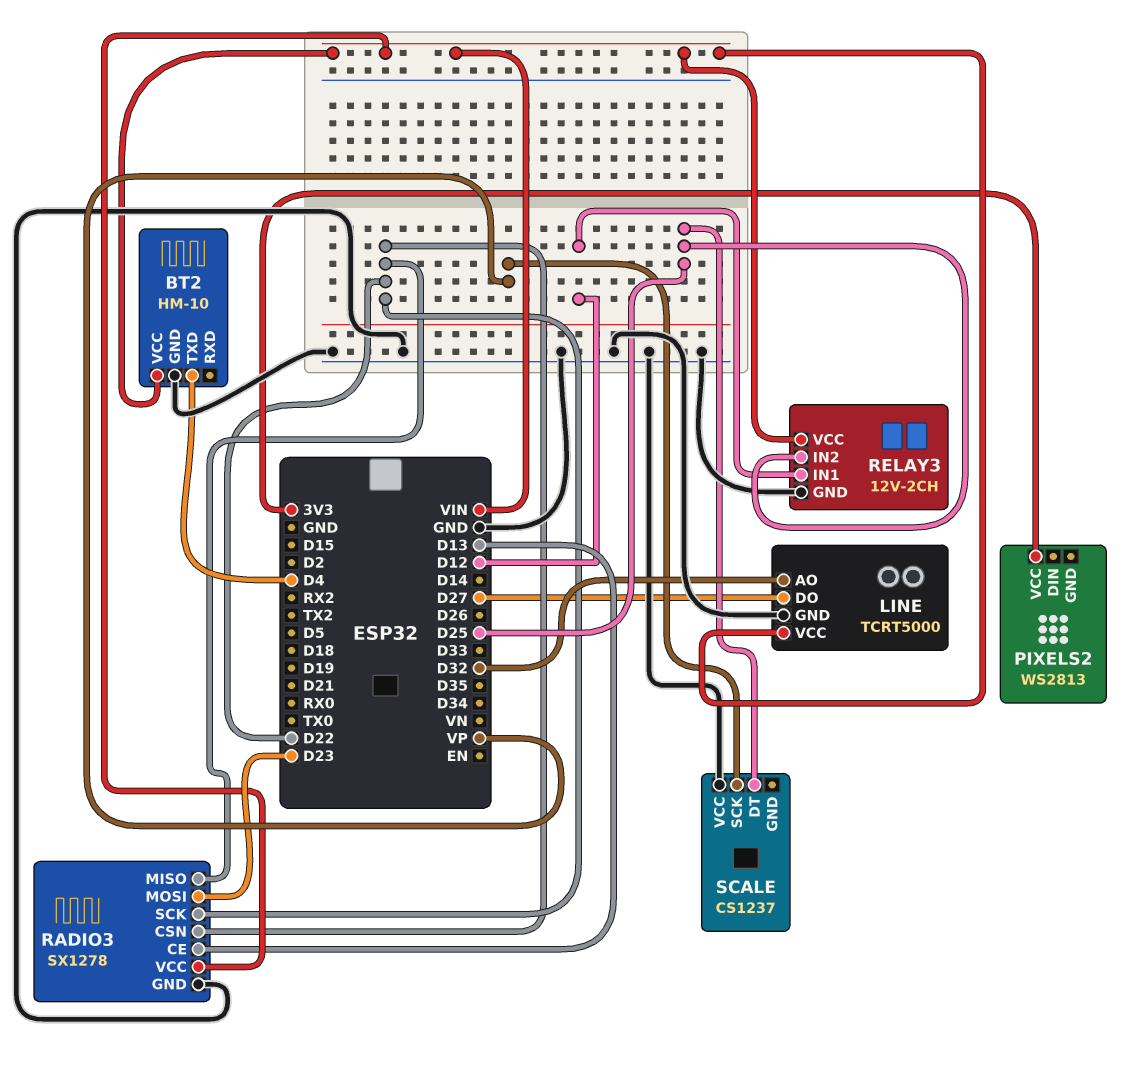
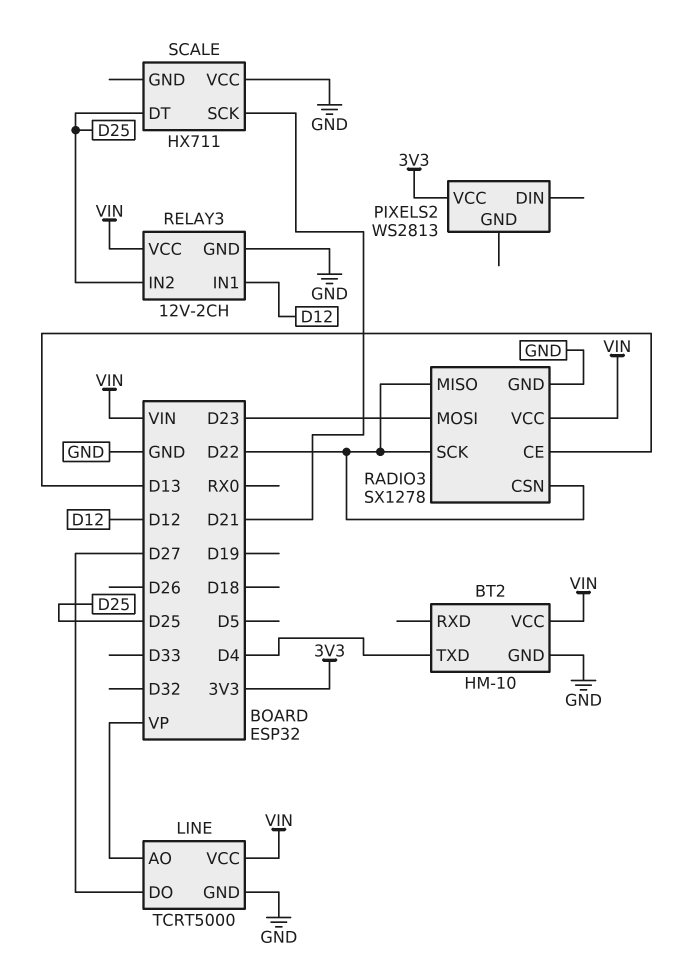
LINE pin AO: D32 -> VP
SCALE: CS1237 -> HX711
SCALE pin SCK: VP -> D21

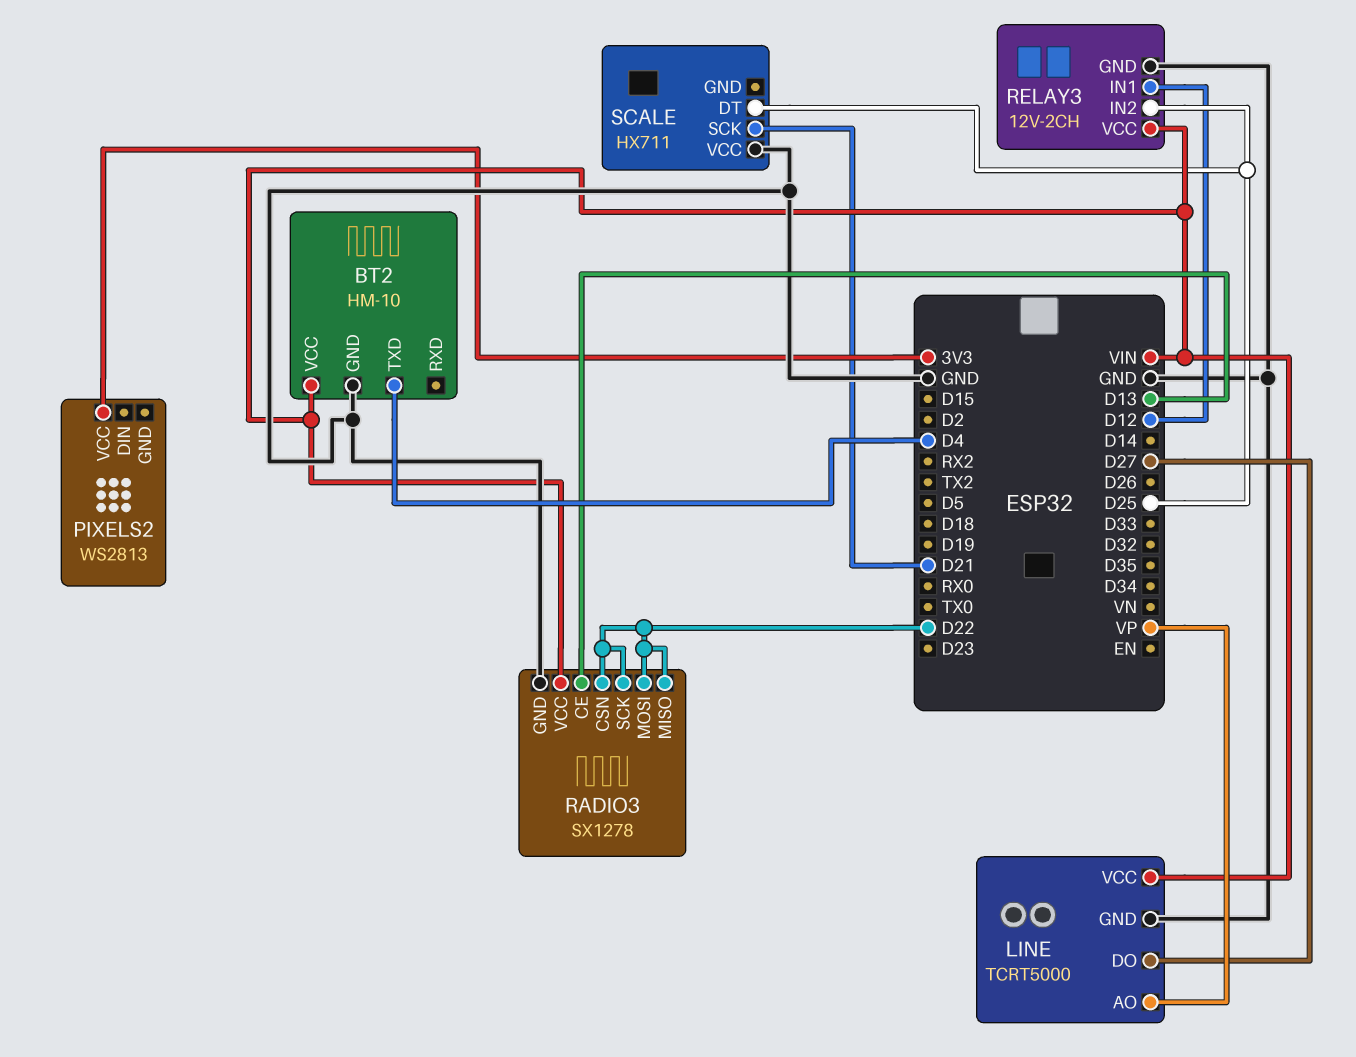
RADIO3 pin MOSI: D23 -> D22

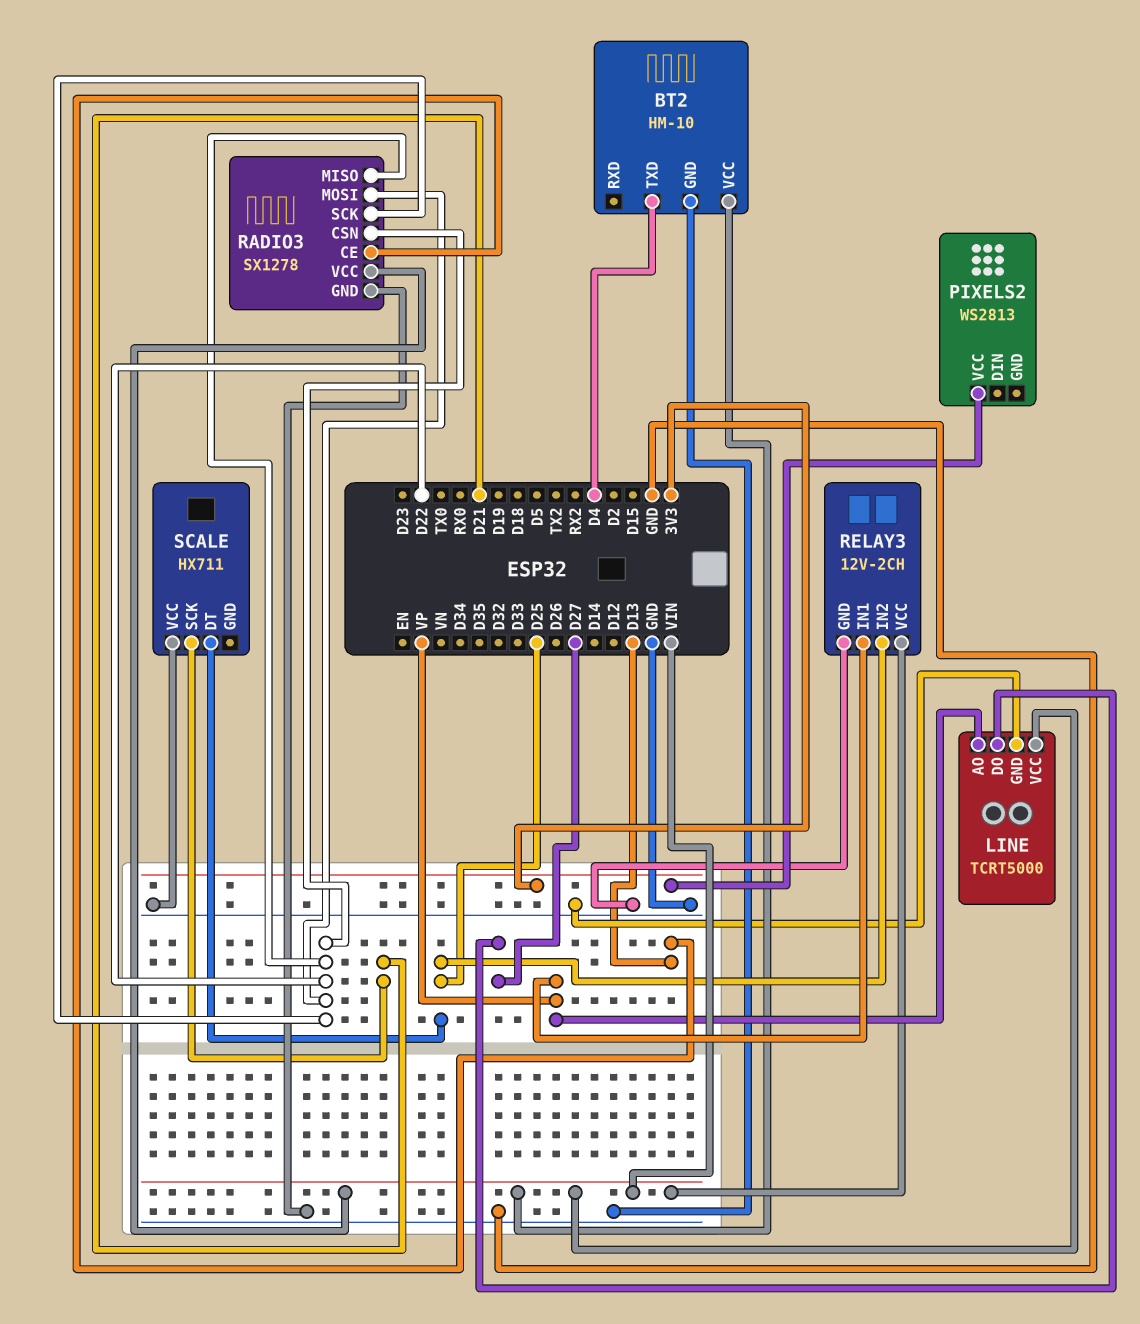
RELAY3 pin IN1: D12 -> VP

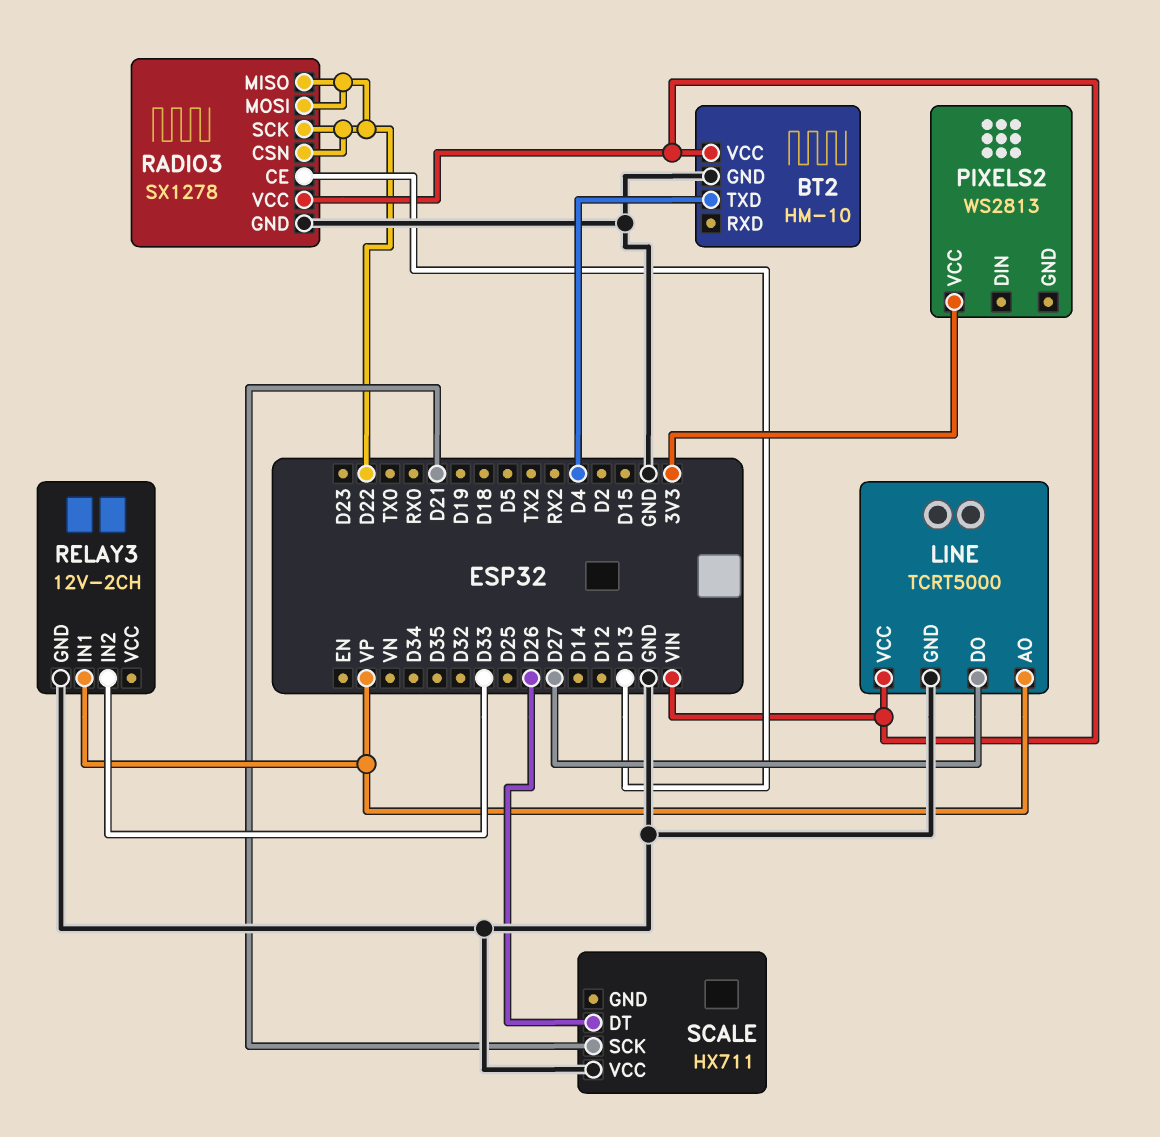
RELAY3 pin IN2: D25 -> D33
RELAY3 pin VCC: VIN -> none
SCALE pin DT: D25 -> D26

